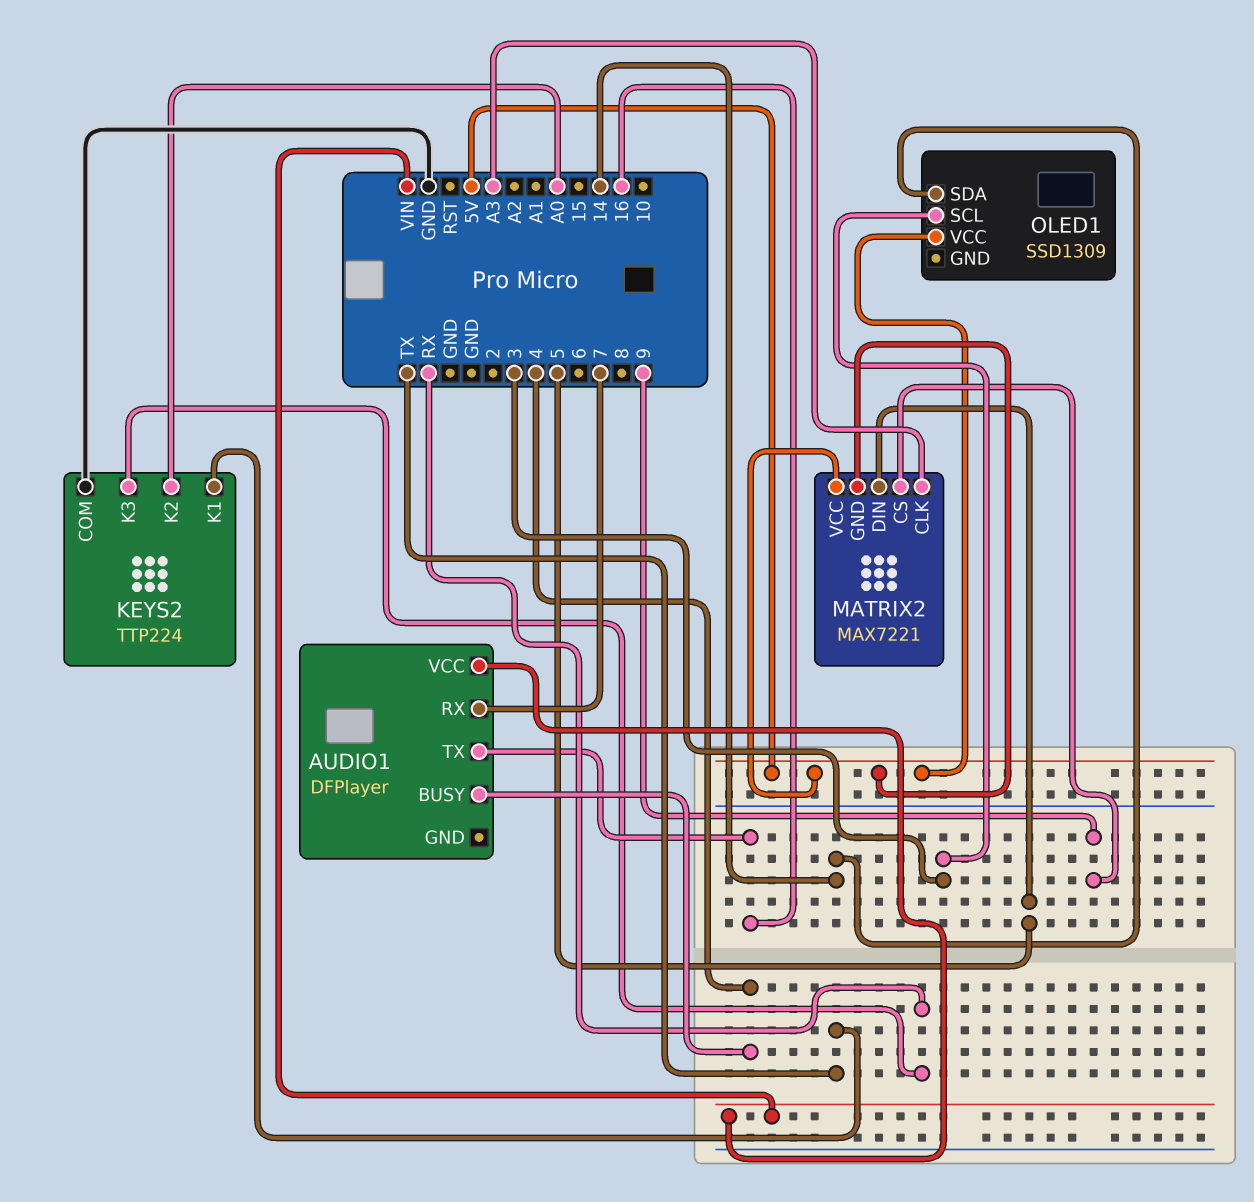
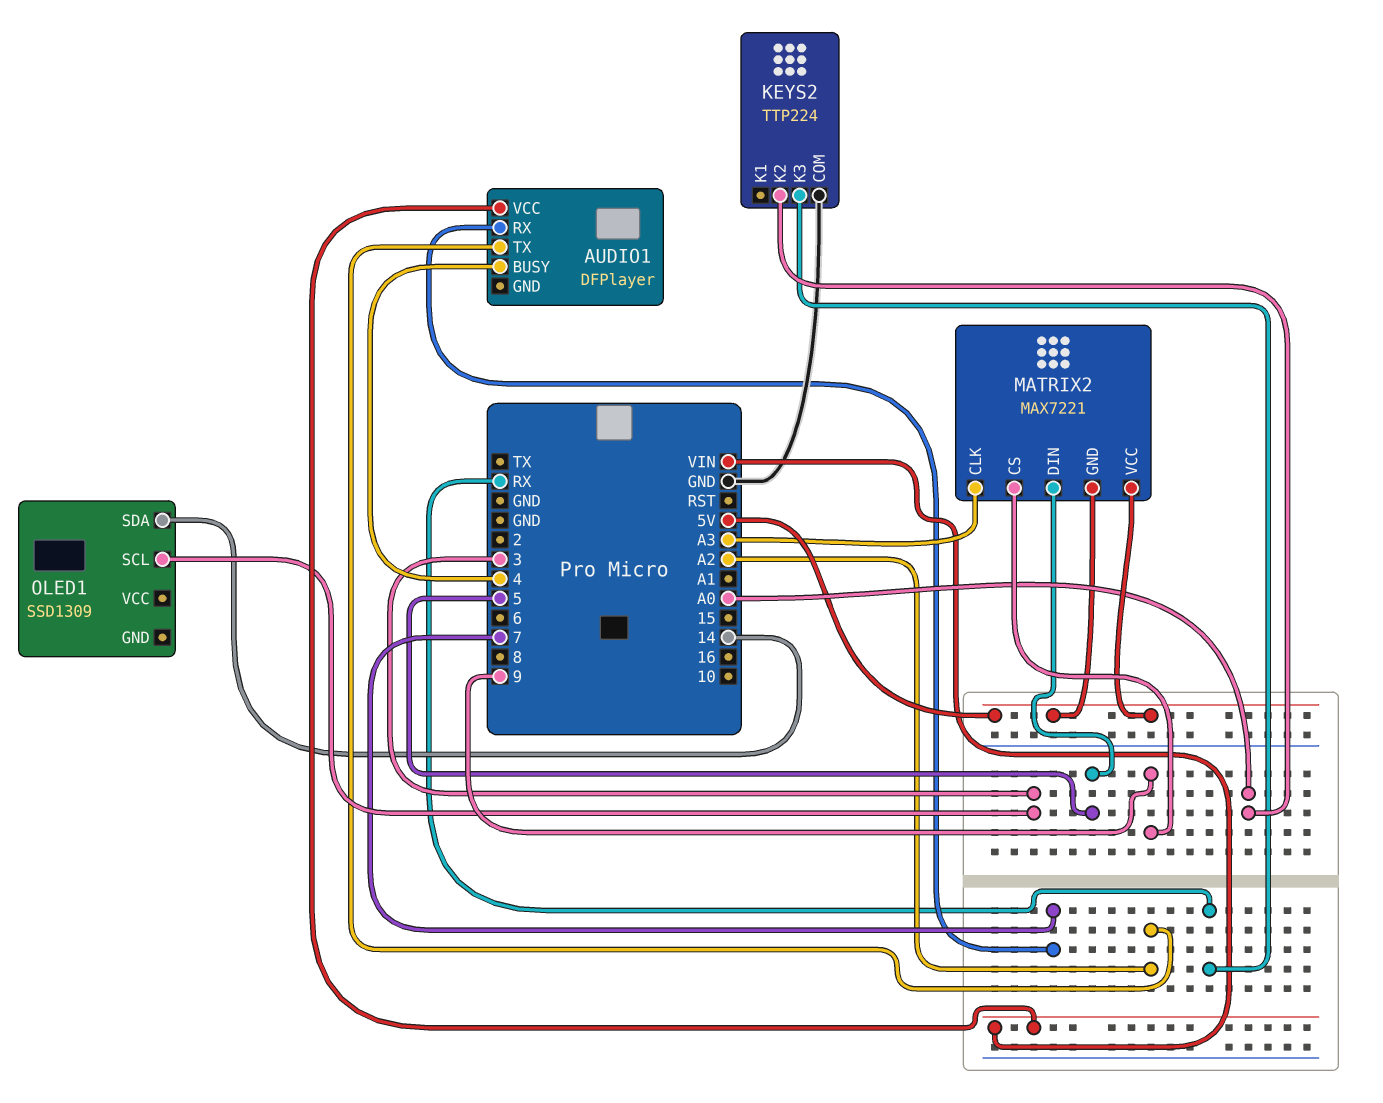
AUDIO1 pin TX: 16 -> A2
KEYS2 pin K1: TX -> none
OLED1 pin VCC: 5V -> none

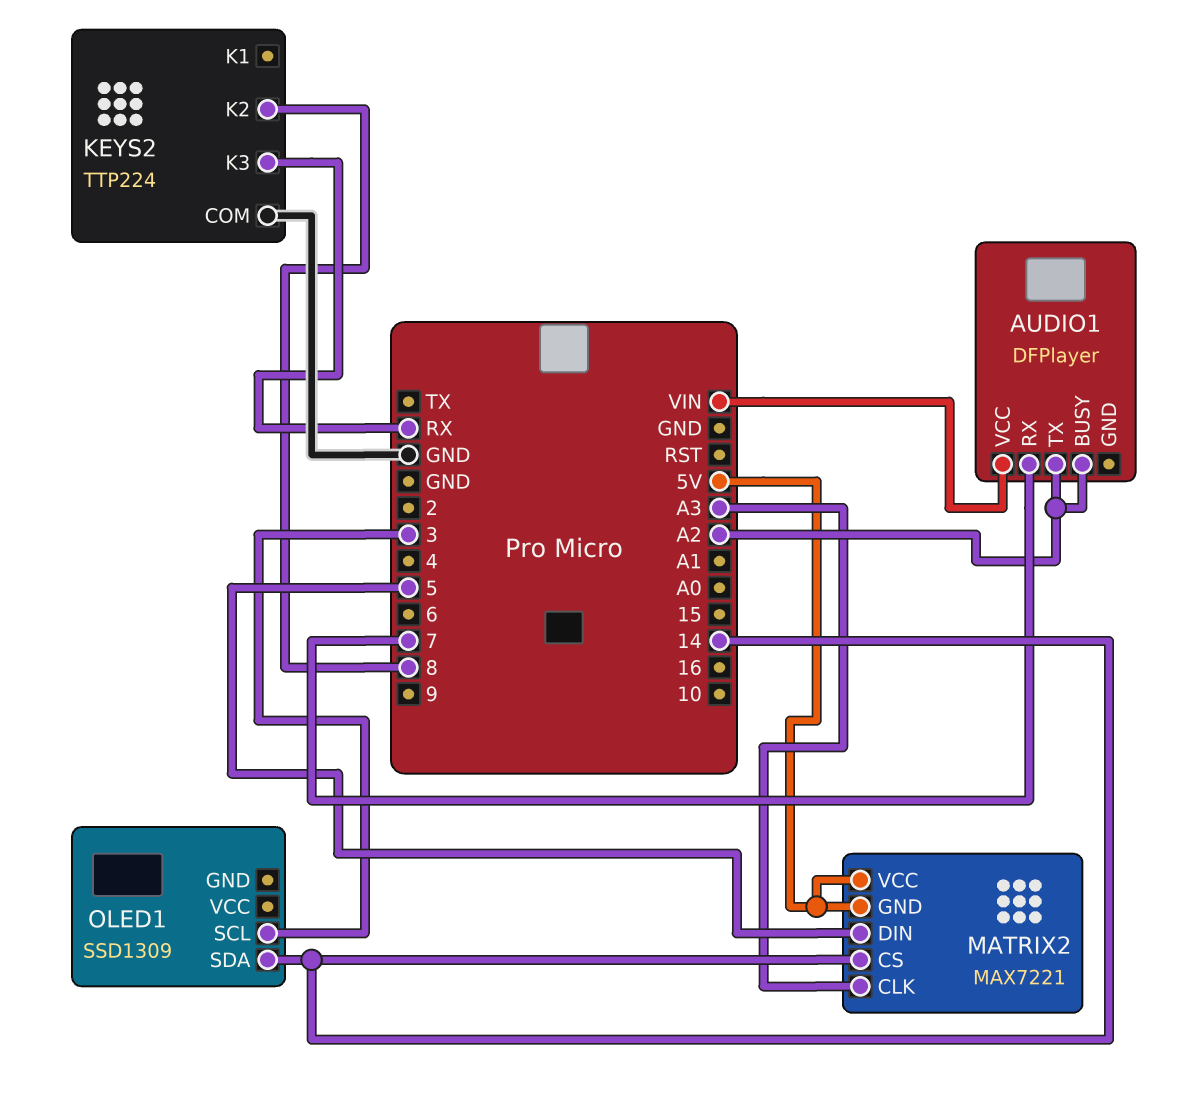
AUDIO1 pin BUSY: 4 -> A2
KEYS2 pin K2: A0 -> 8
MATRIX2 pin CS: 9 -> 14

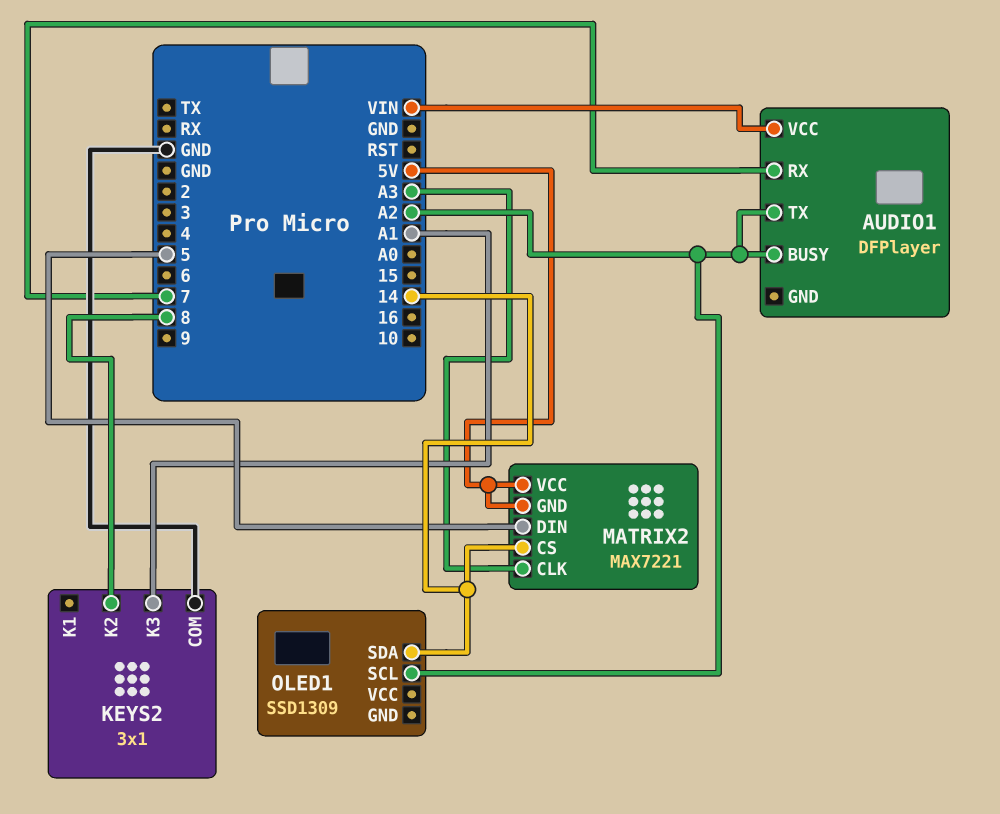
KEYS2: TTP224 -> 3x1
KEYS2 pin K3: RX -> A1
OLED1 pin SCL: 3 -> A2

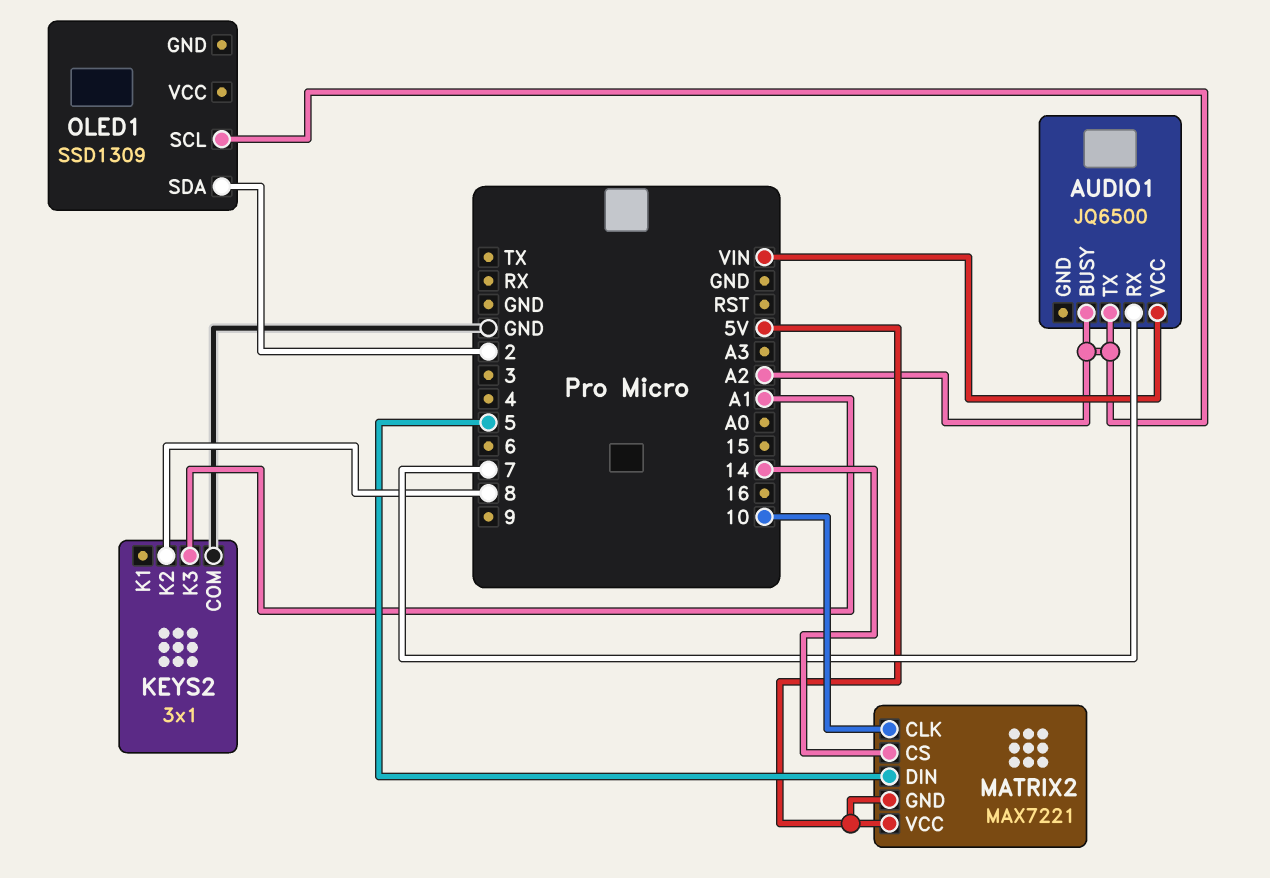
AUDIO1: DFPlayer -> JQ6500
MATRIX2 pin CLK: A3 -> 10
OLED1 pin SDA: 14 -> 2

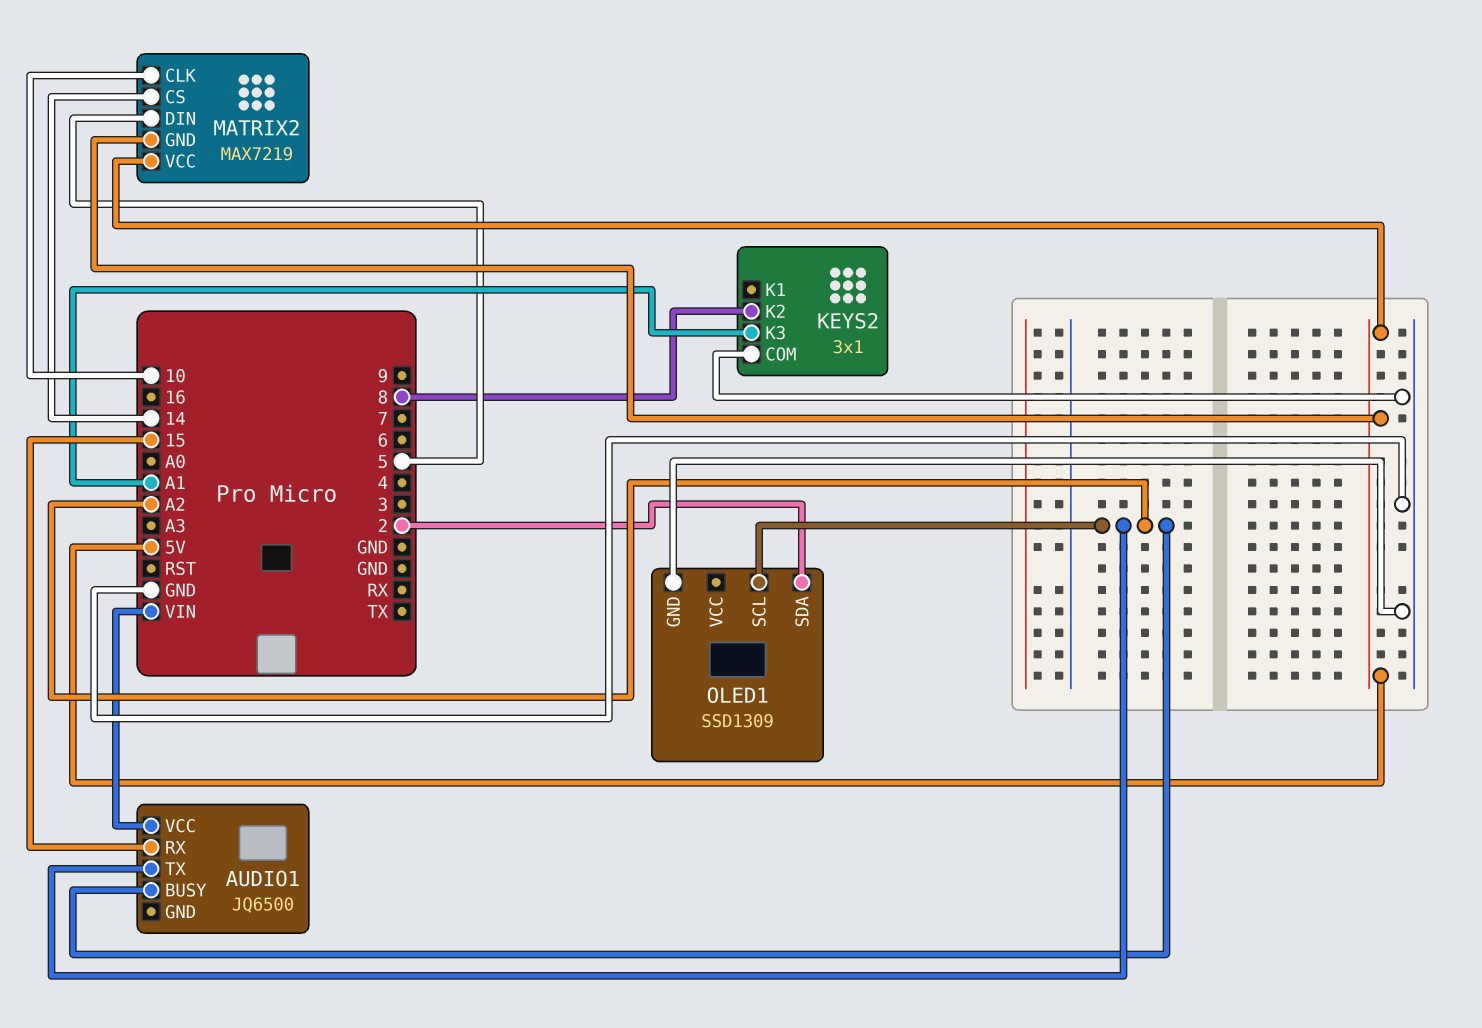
AUDIO1 pin RX: 7 -> 15
MATRIX2: MAX7221 -> MAX7219
OLED1 pin GND: none -> GND

